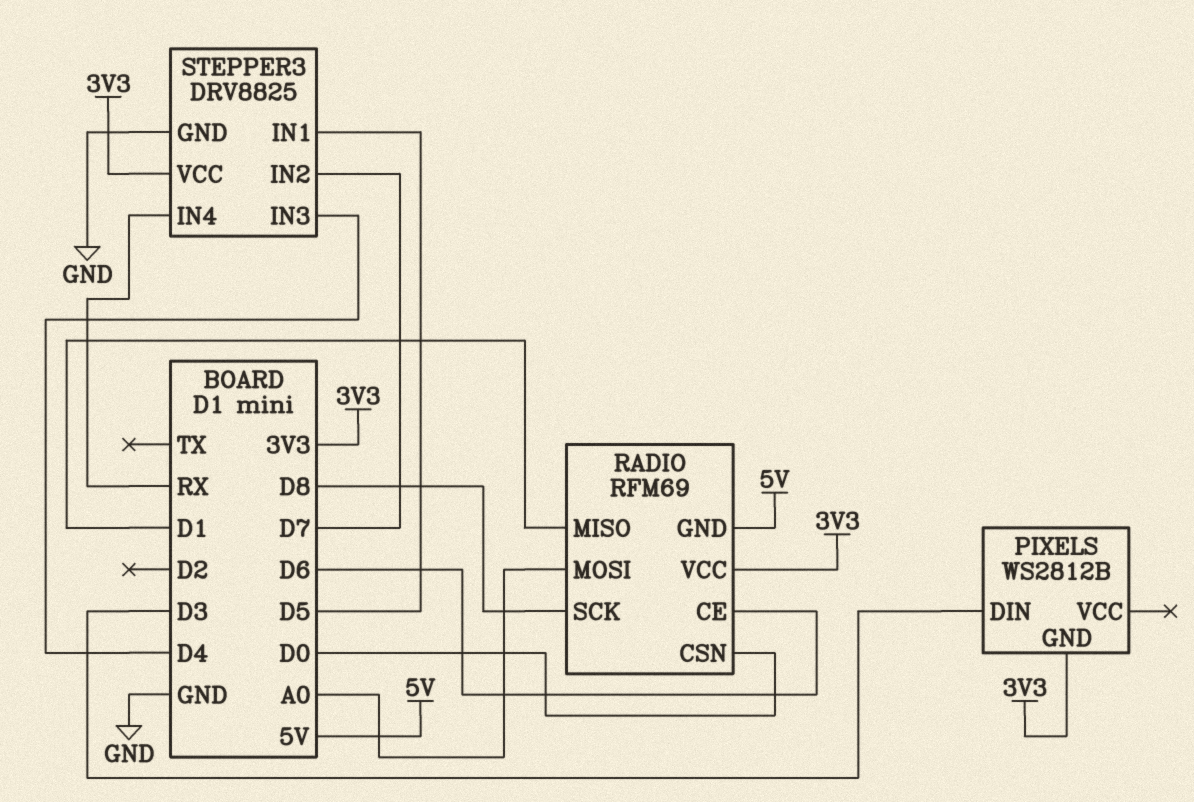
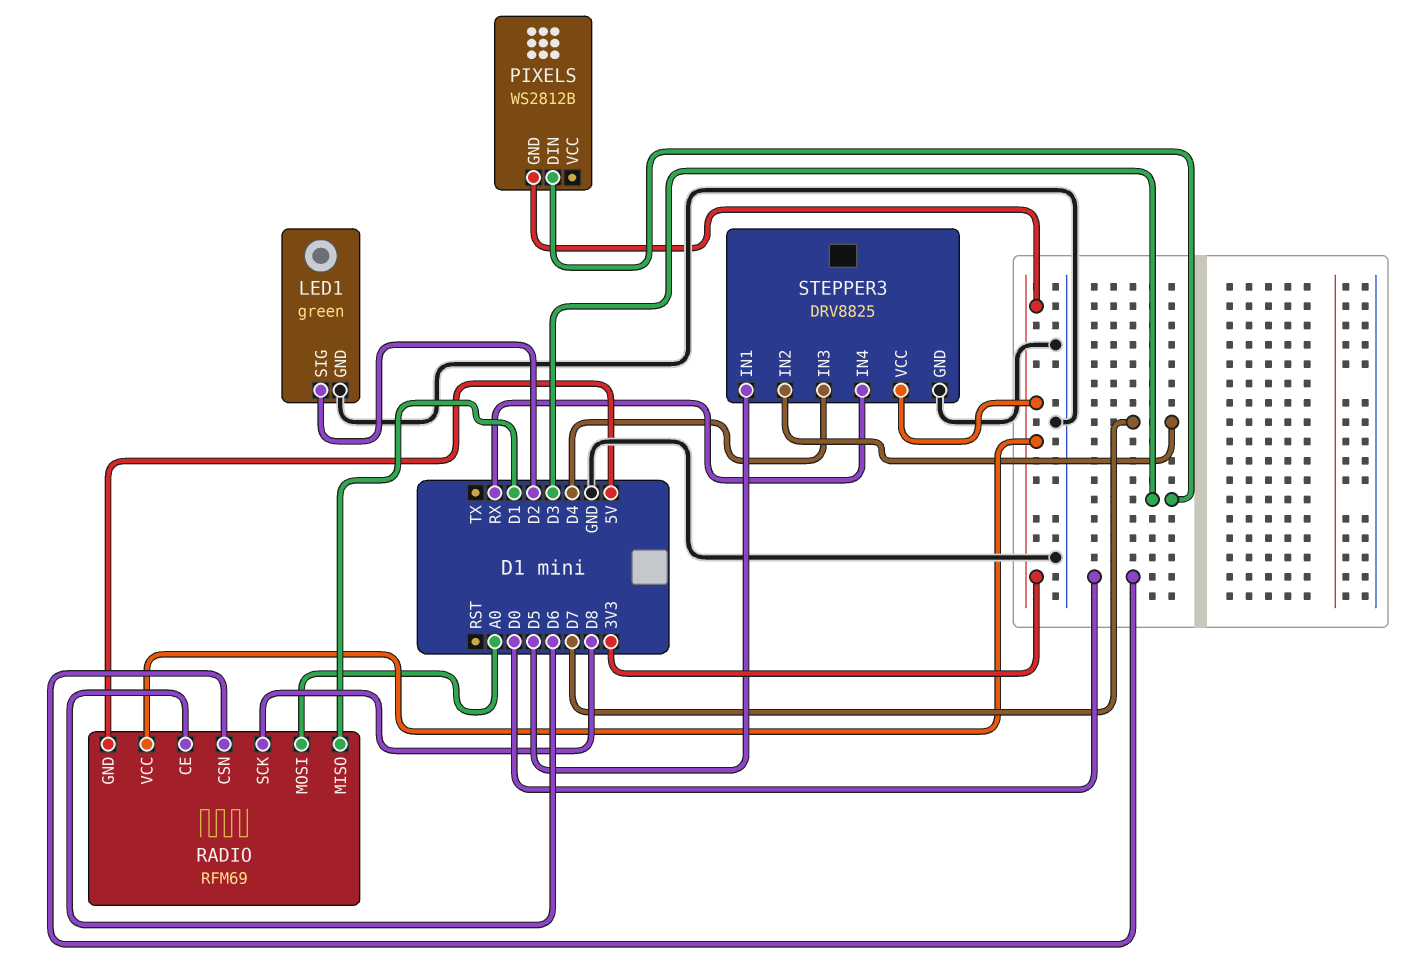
LED1: none -> green
LED1 pin GND: none -> GND
LED1 pin SIG: none -> D2

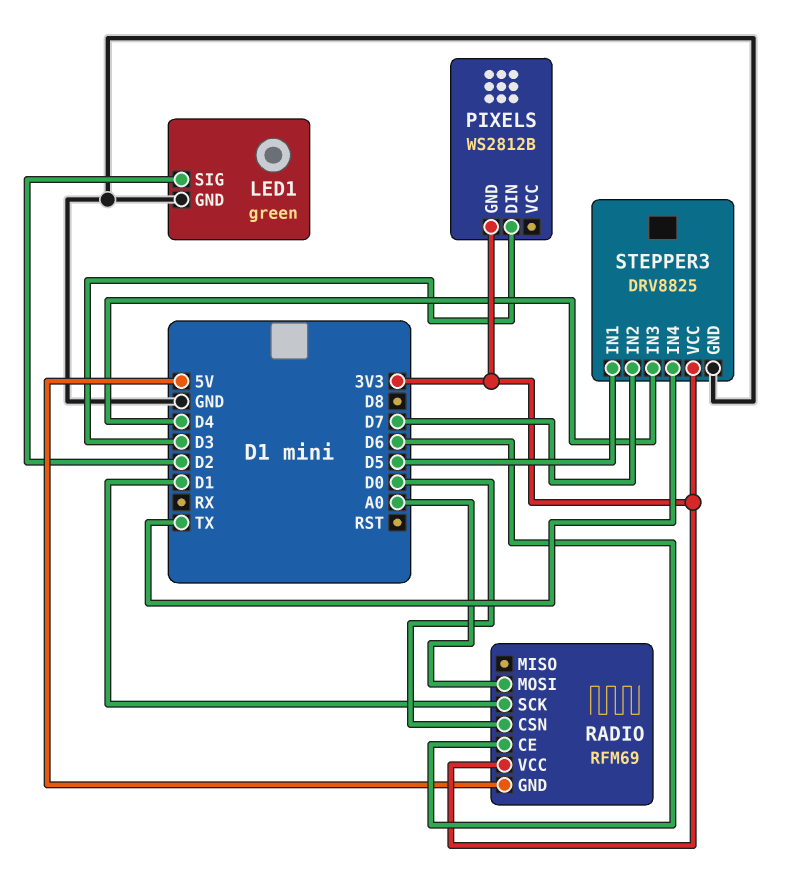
RADIO pin MISO: D1 -> none
RADIO pin SCK: D8 -> D1
STEPPER3 pin IN4: RX -> TX

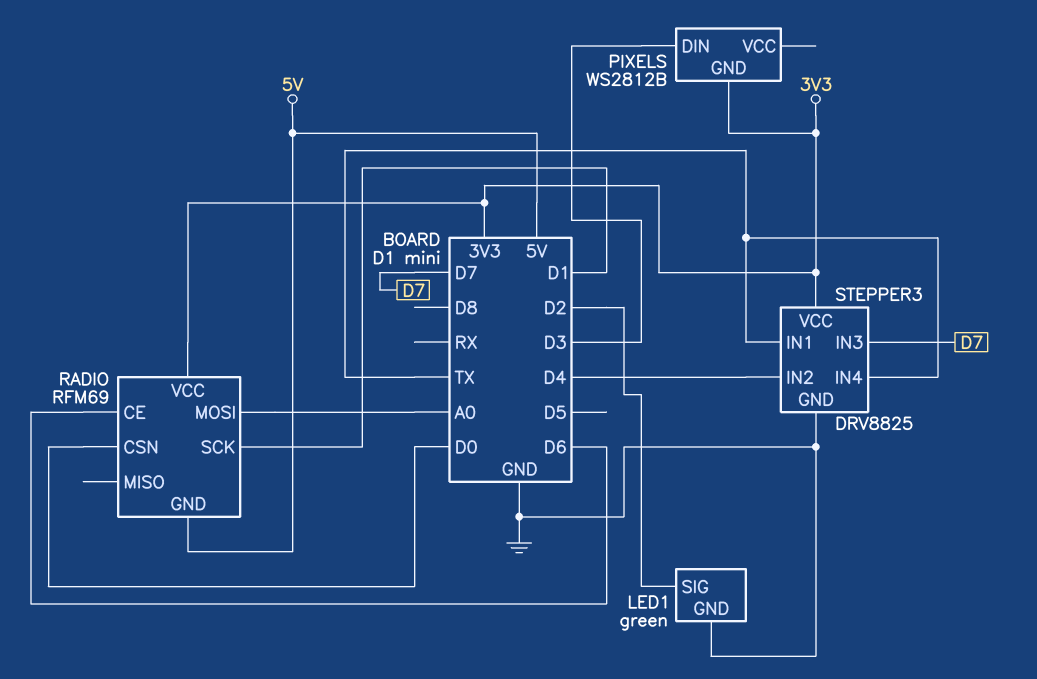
STEPPER3 pin IN1: D5 -> TX
STEPPER3 pin IN2: D7 -> D4
STEPPER3 pin IN3: D4 -> D7

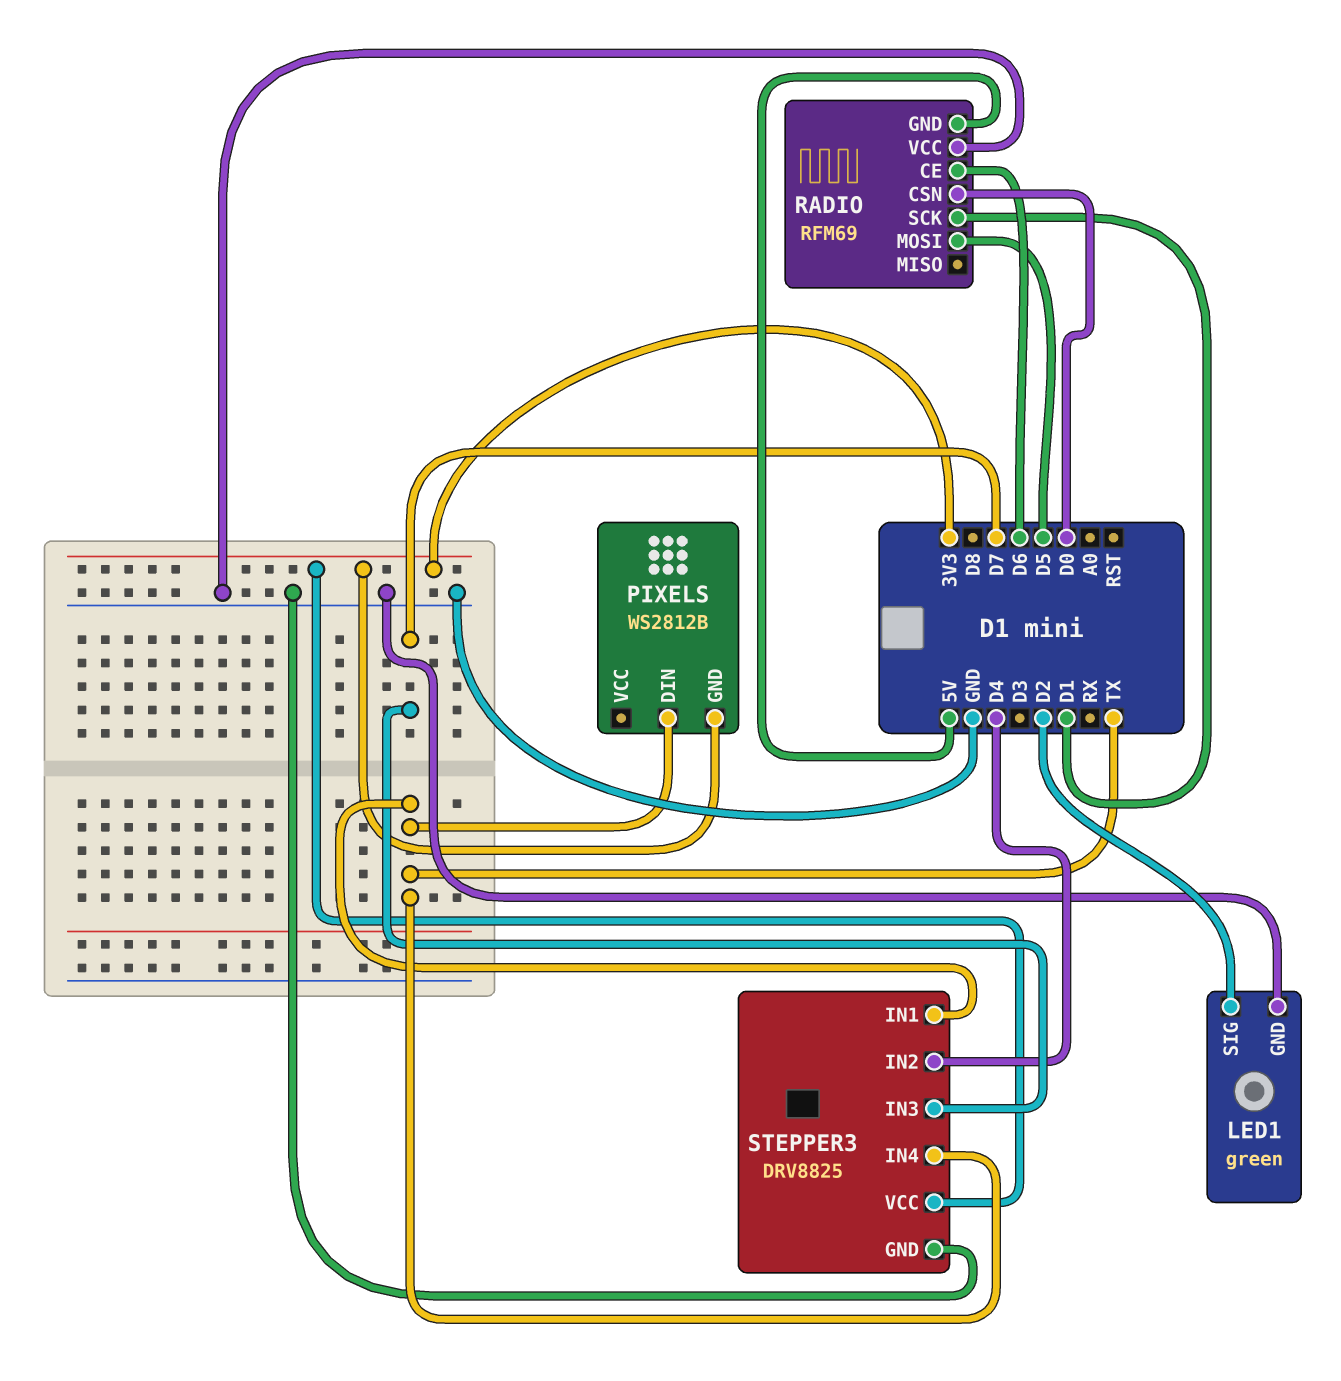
PIXELS pin DIN: D3 -> TX
RADIO pin MOSI: A0 -> D5
RADIO pin VCC: 3V3 -> GND

